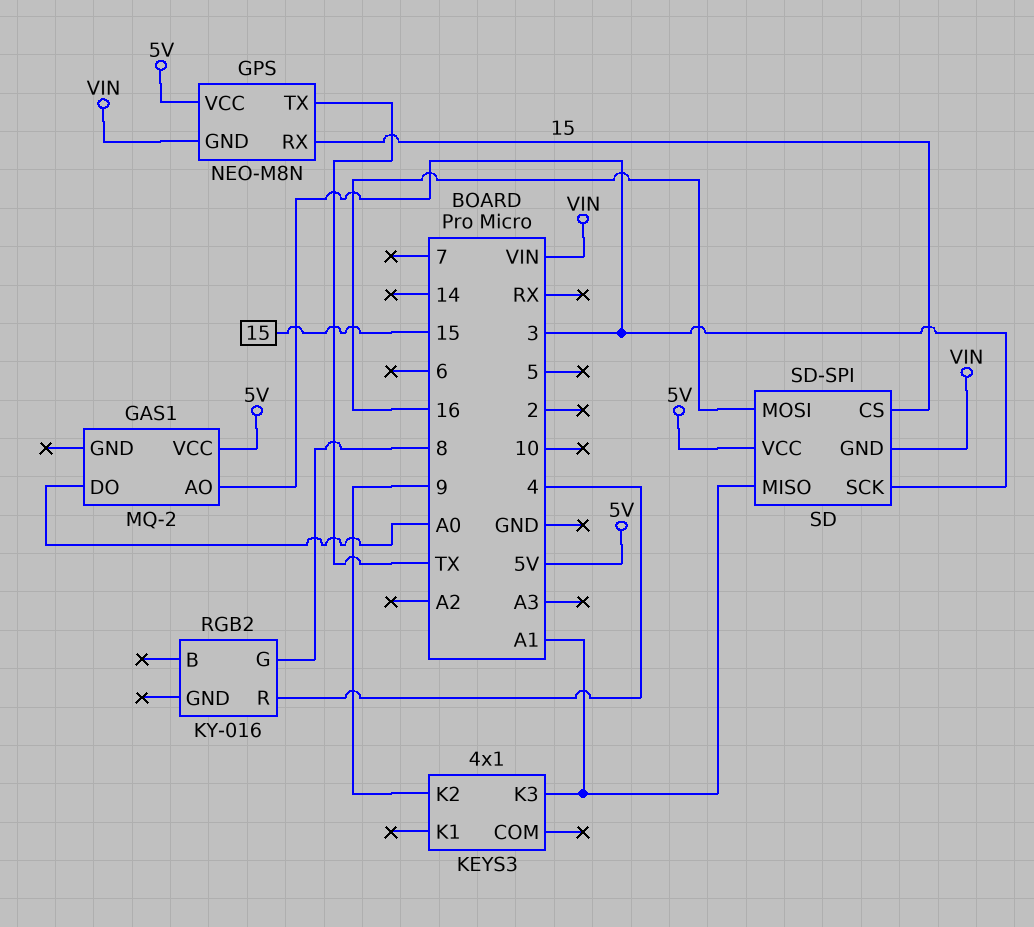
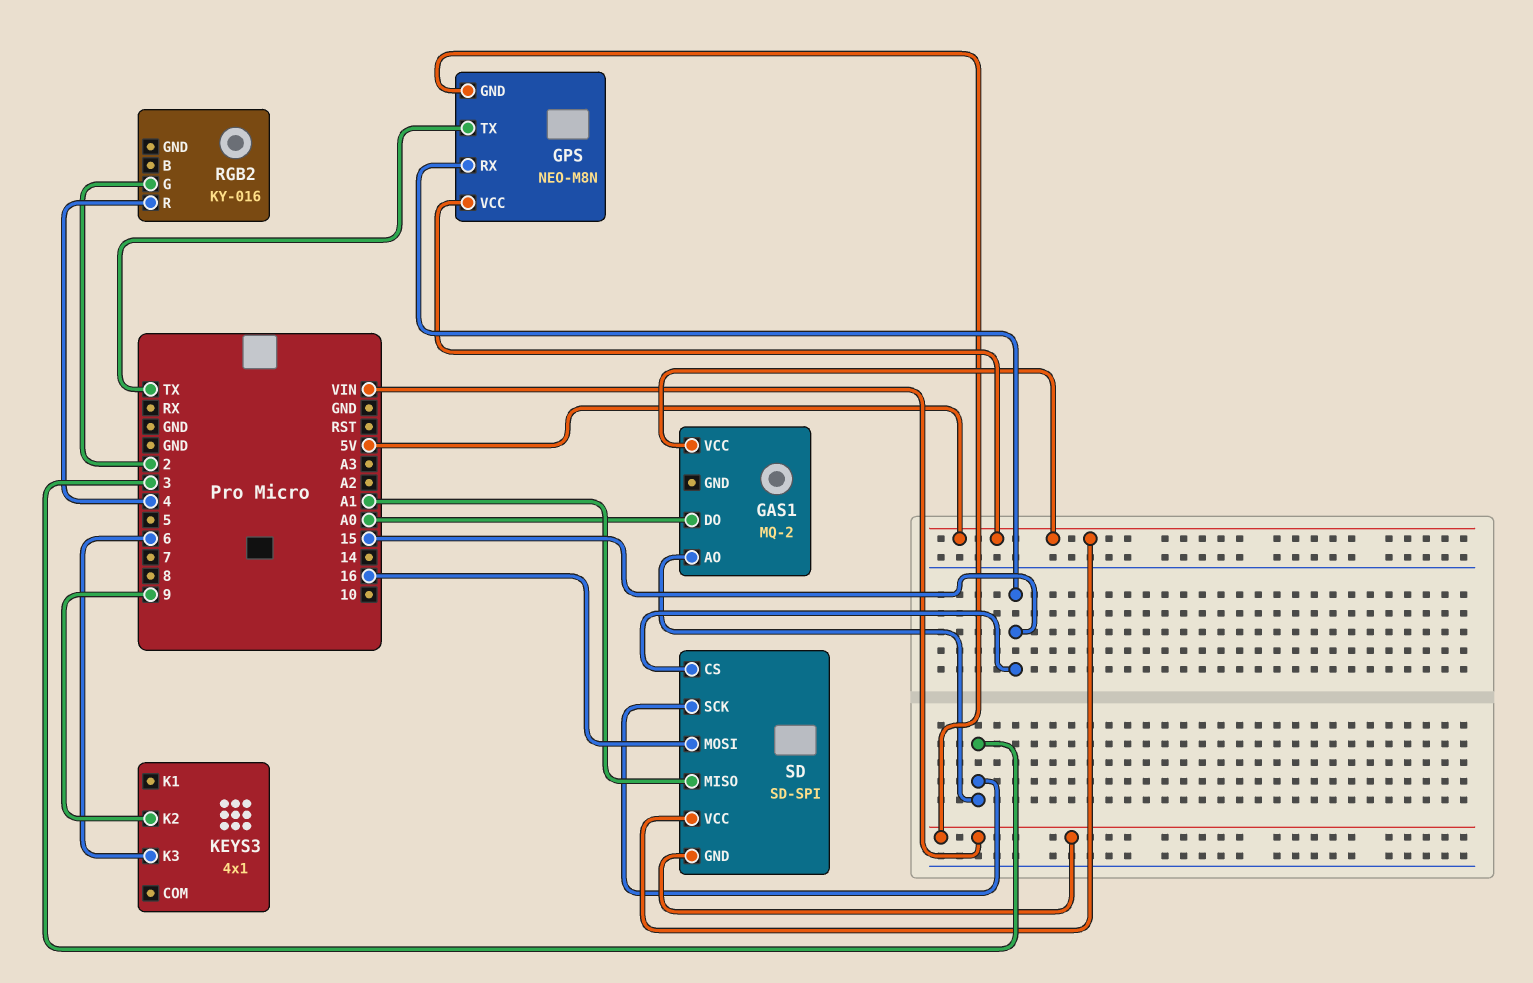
KEYS3 pin K3: A1 -> 6
RGB2 pin G: 8 -> 2

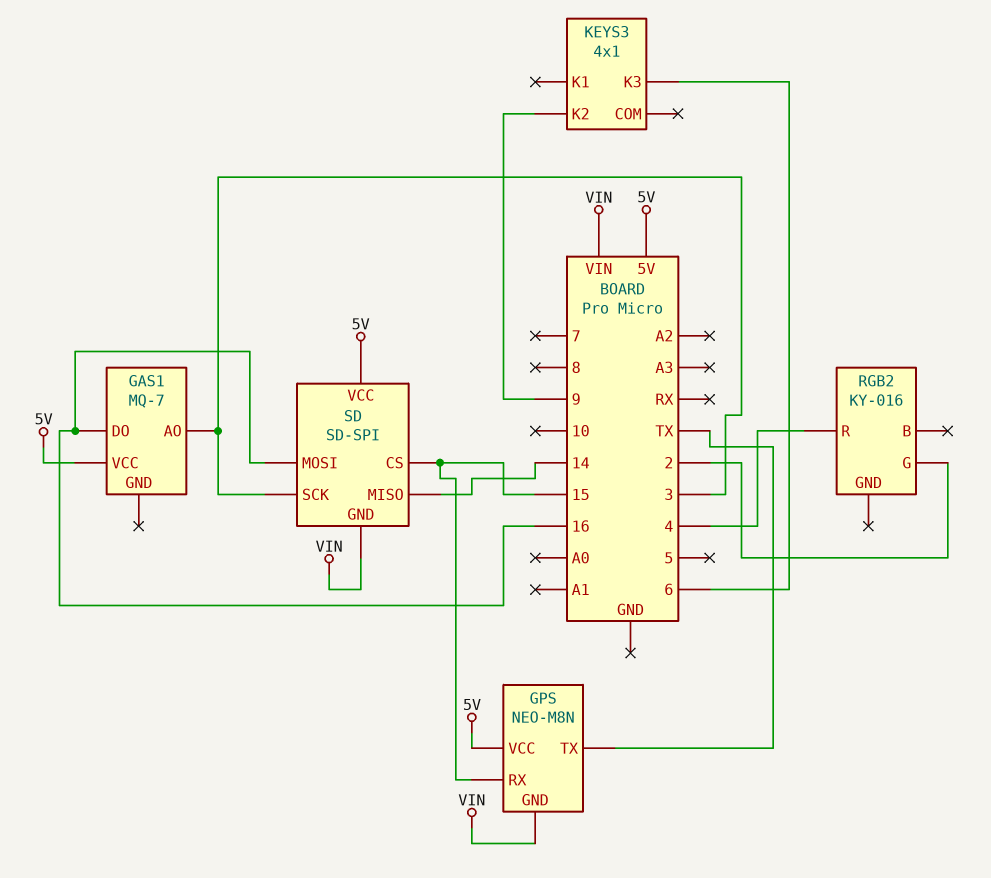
GAS1: MQ-2 -> MQ-7
GAS1 pin DO: A0 -> 16
SD pin MISO: A1 -> 14

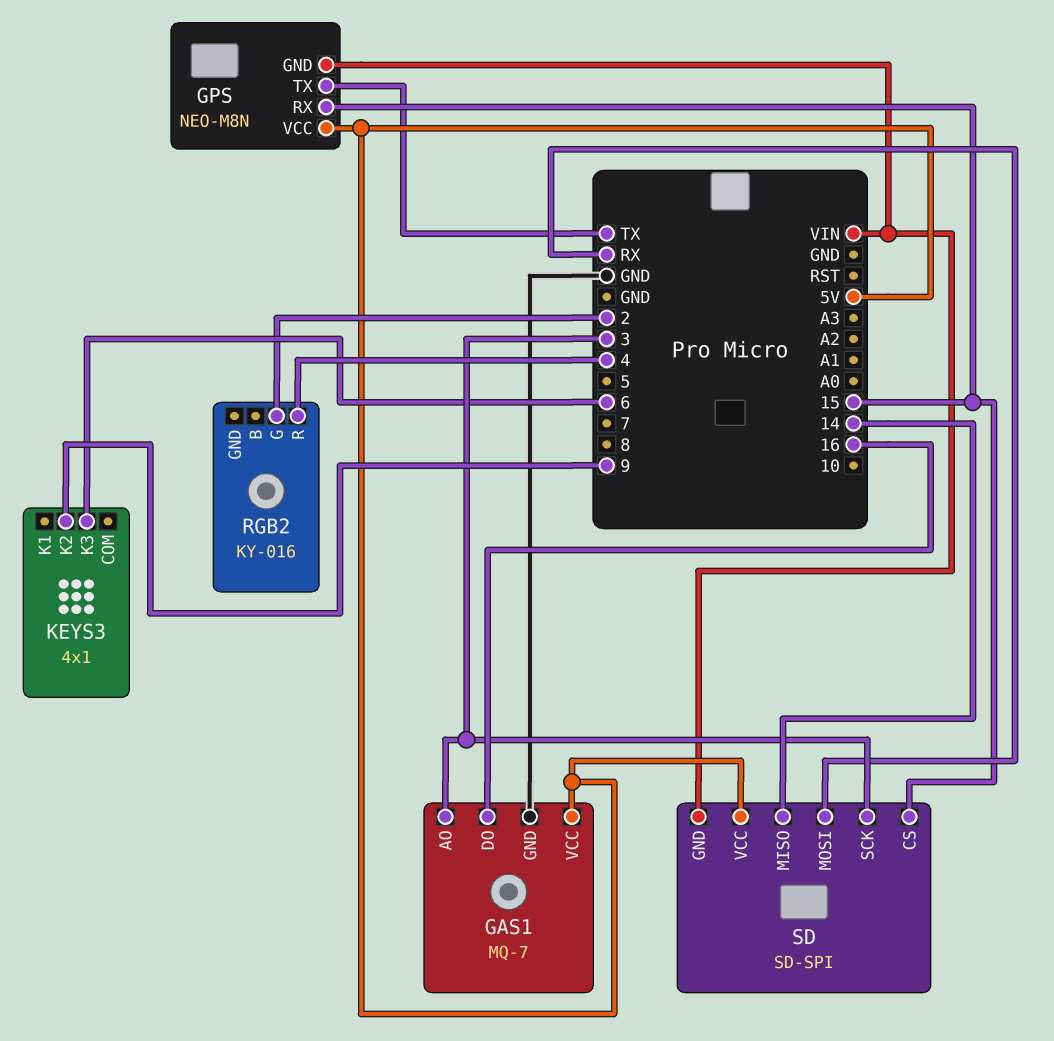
GAS1 pin GND: none -> GND
SD pin MOSI: 16 -> RX

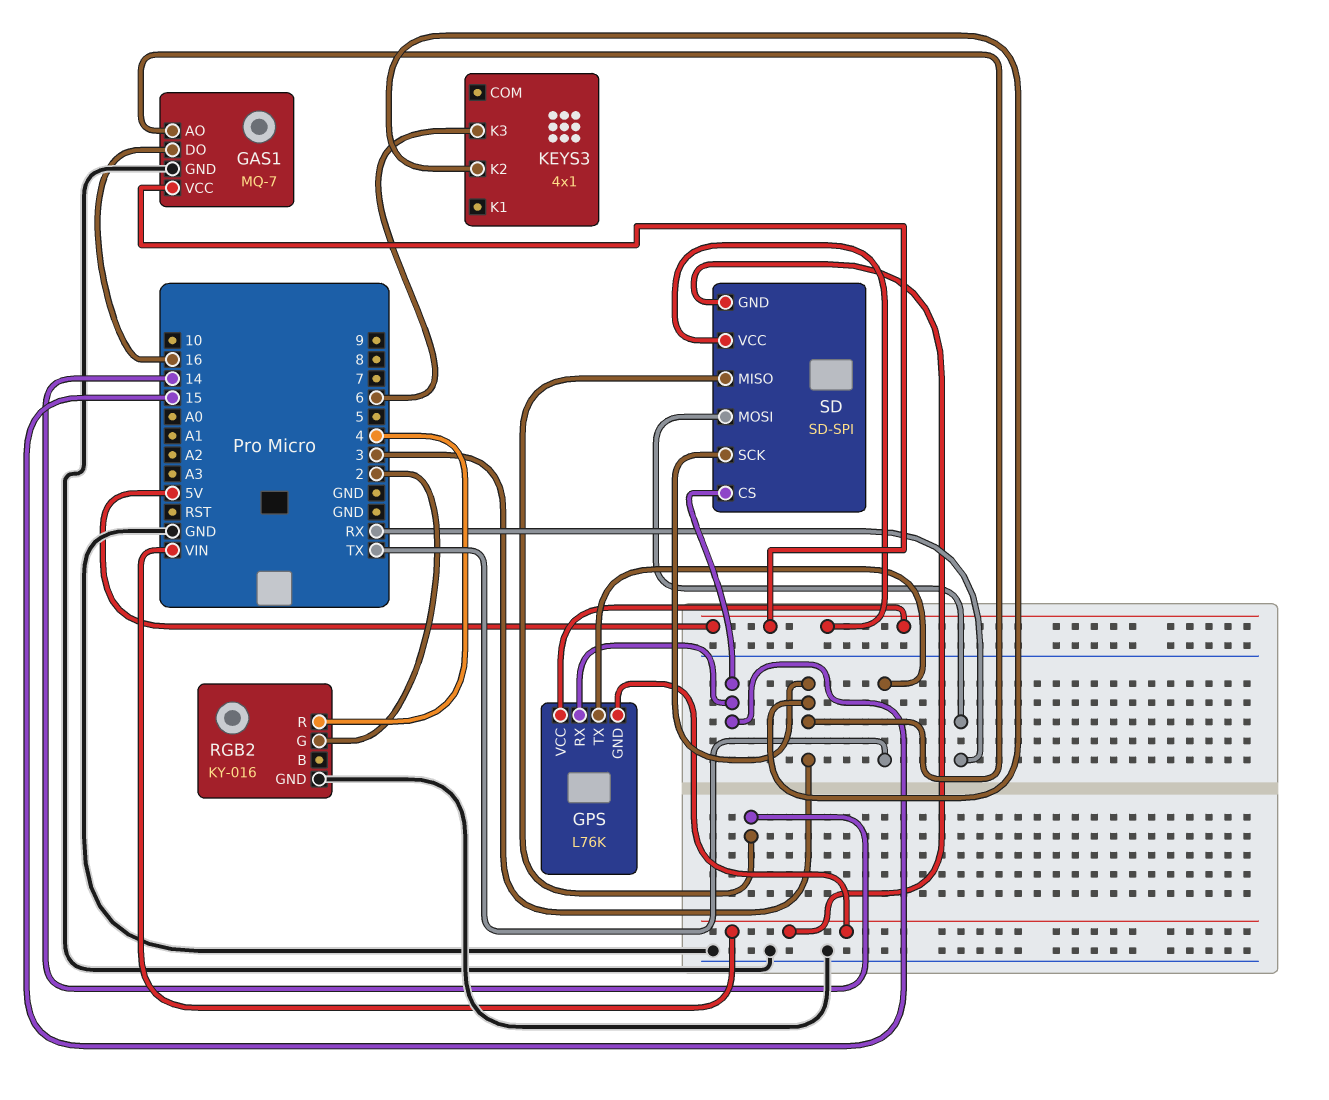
GPS: NEO-M8N -> L76K
KEYS3 pin K2: 9 -> 3
RGB2 pin GND: none -> GND

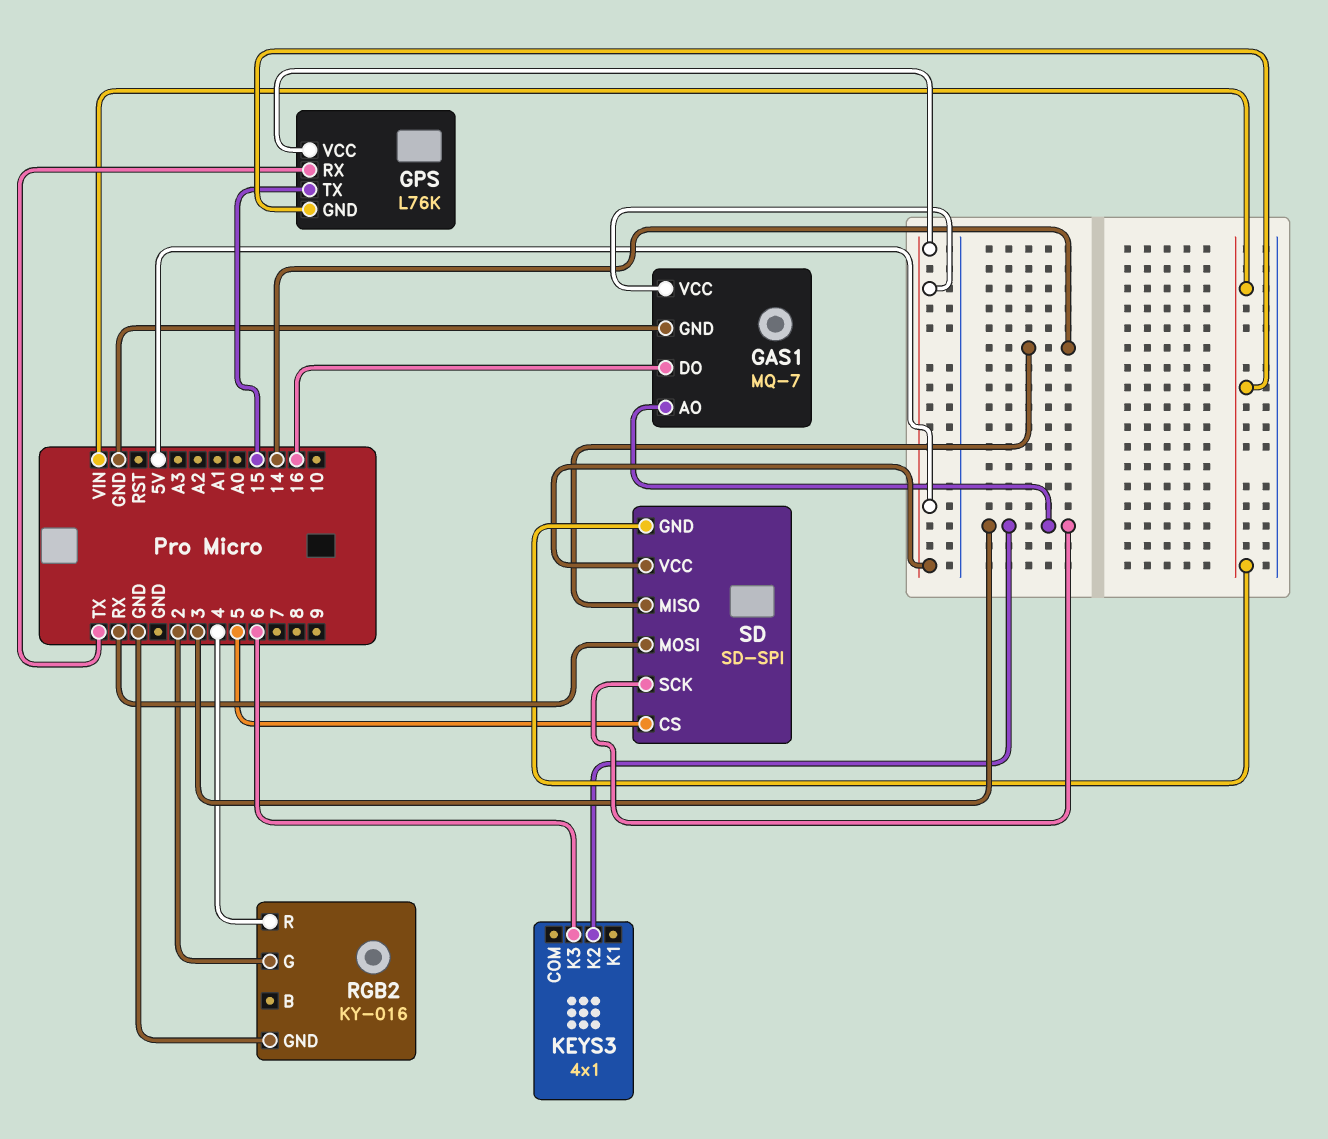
GPS pin RX: 15 -> TX
GPS pin TX: TX -> 15
SD pin CS: 15 -> 5

